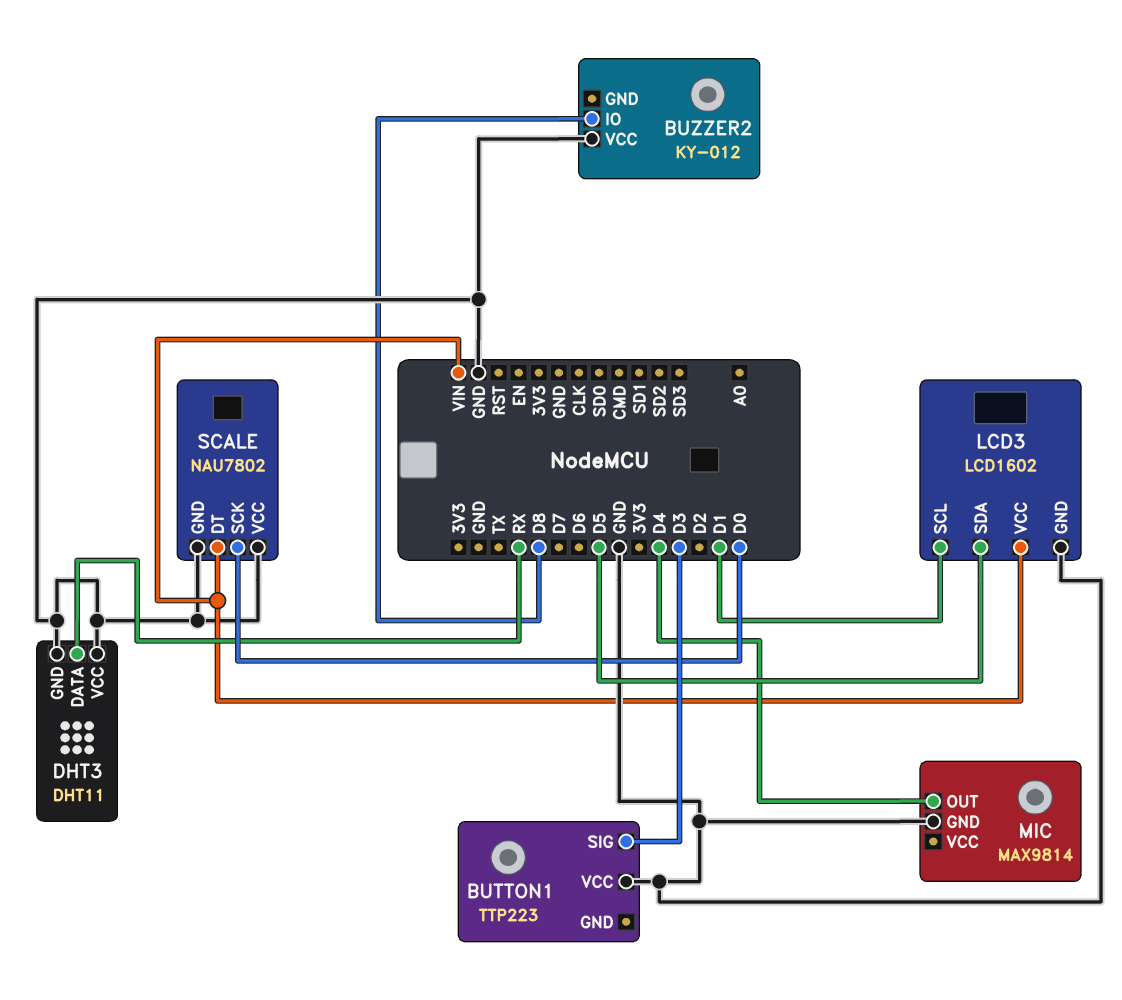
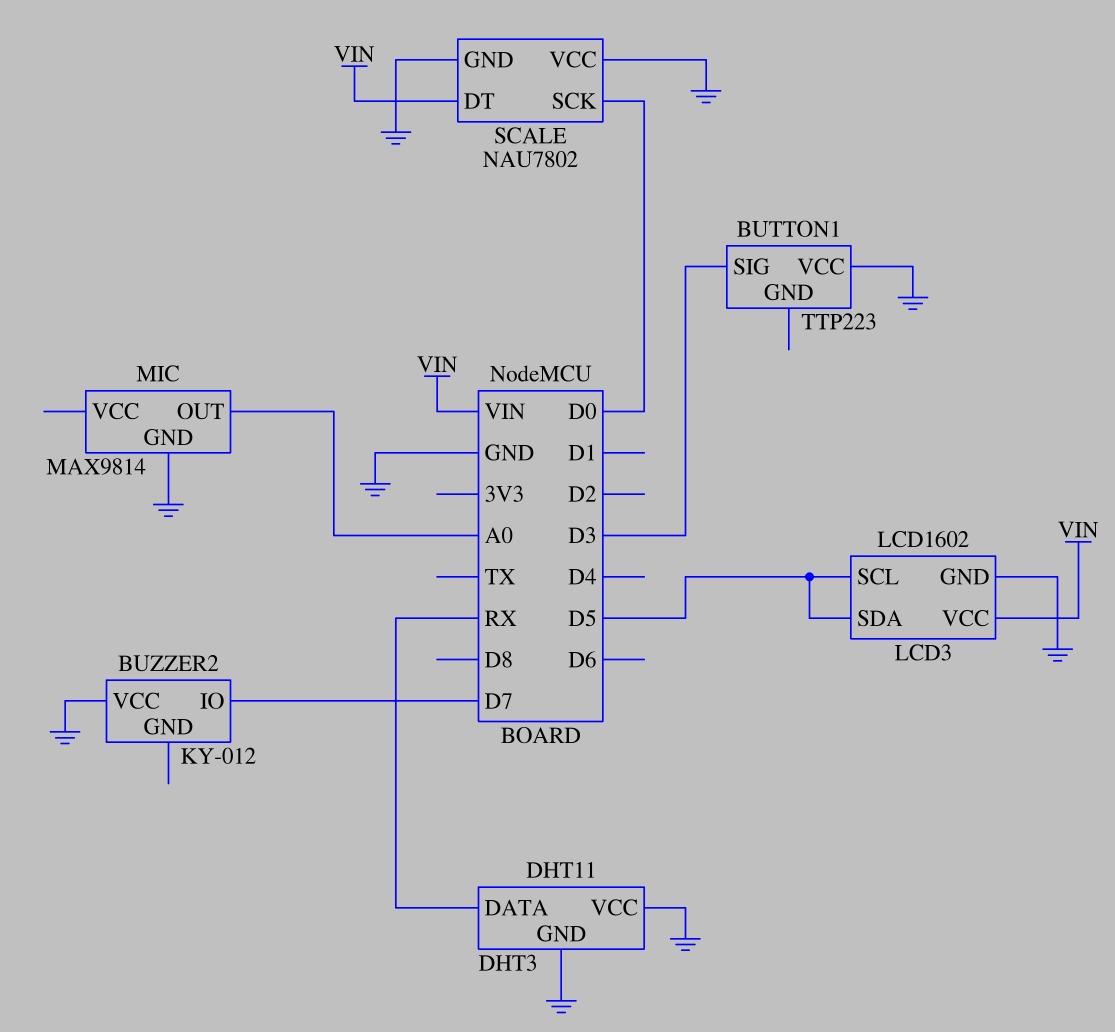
BUZZER2 pin IO: D8 -> D7
LCD3 pin SCL: D1 -> D5
MIC pin OUT: D4 -> A0

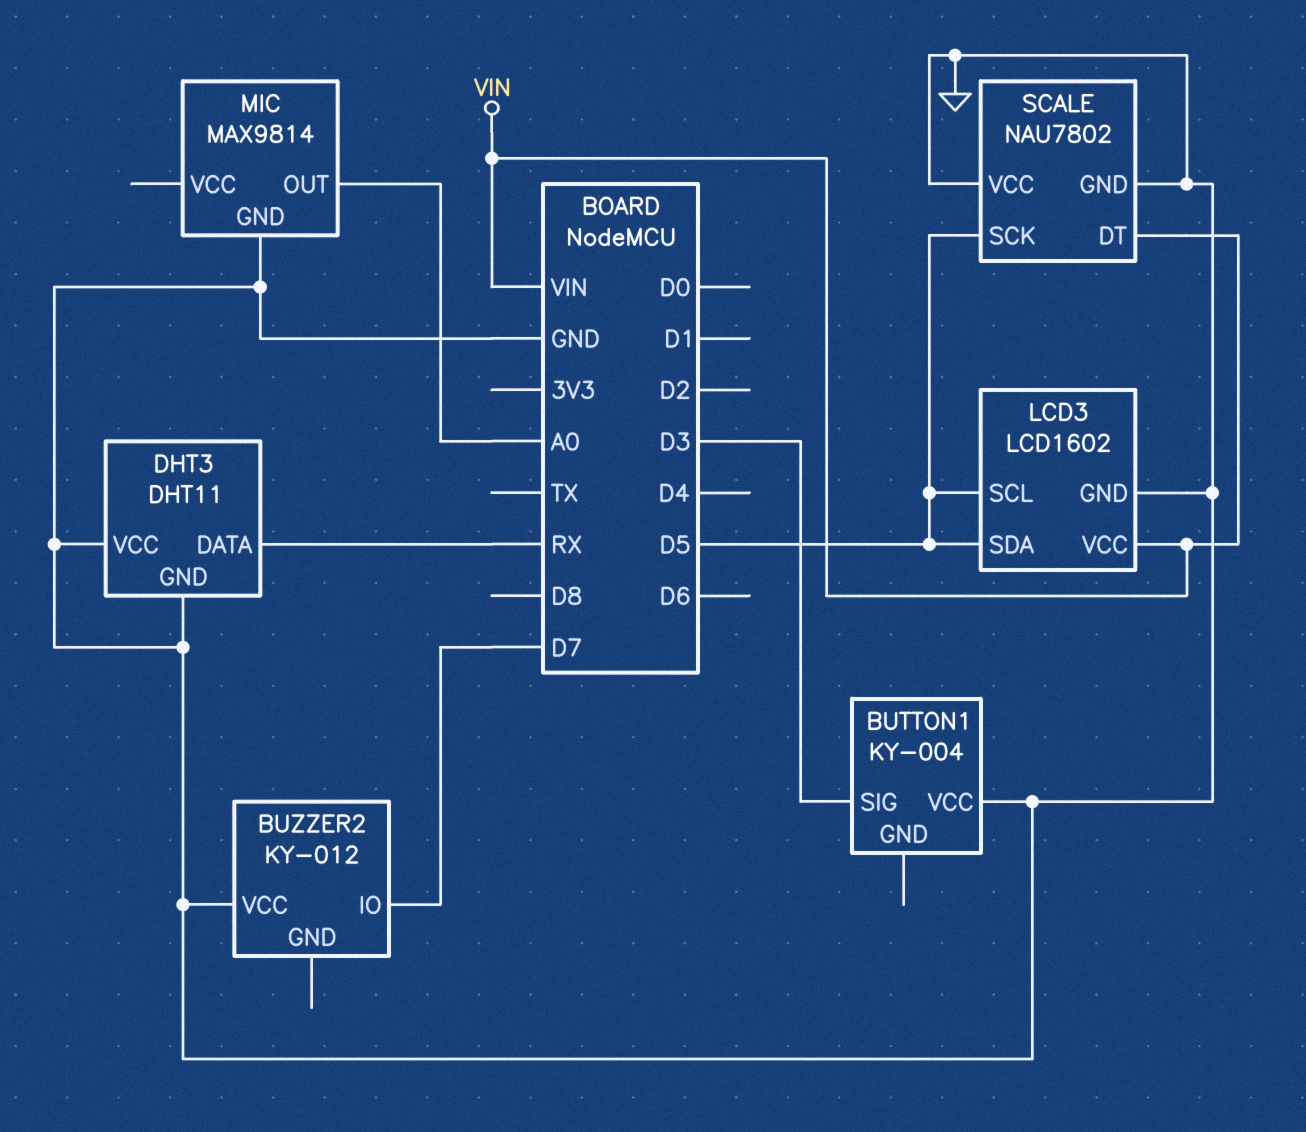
BUTTON1: TTP223 -> KY-004
SCALE pin SCK: D0 -> D5

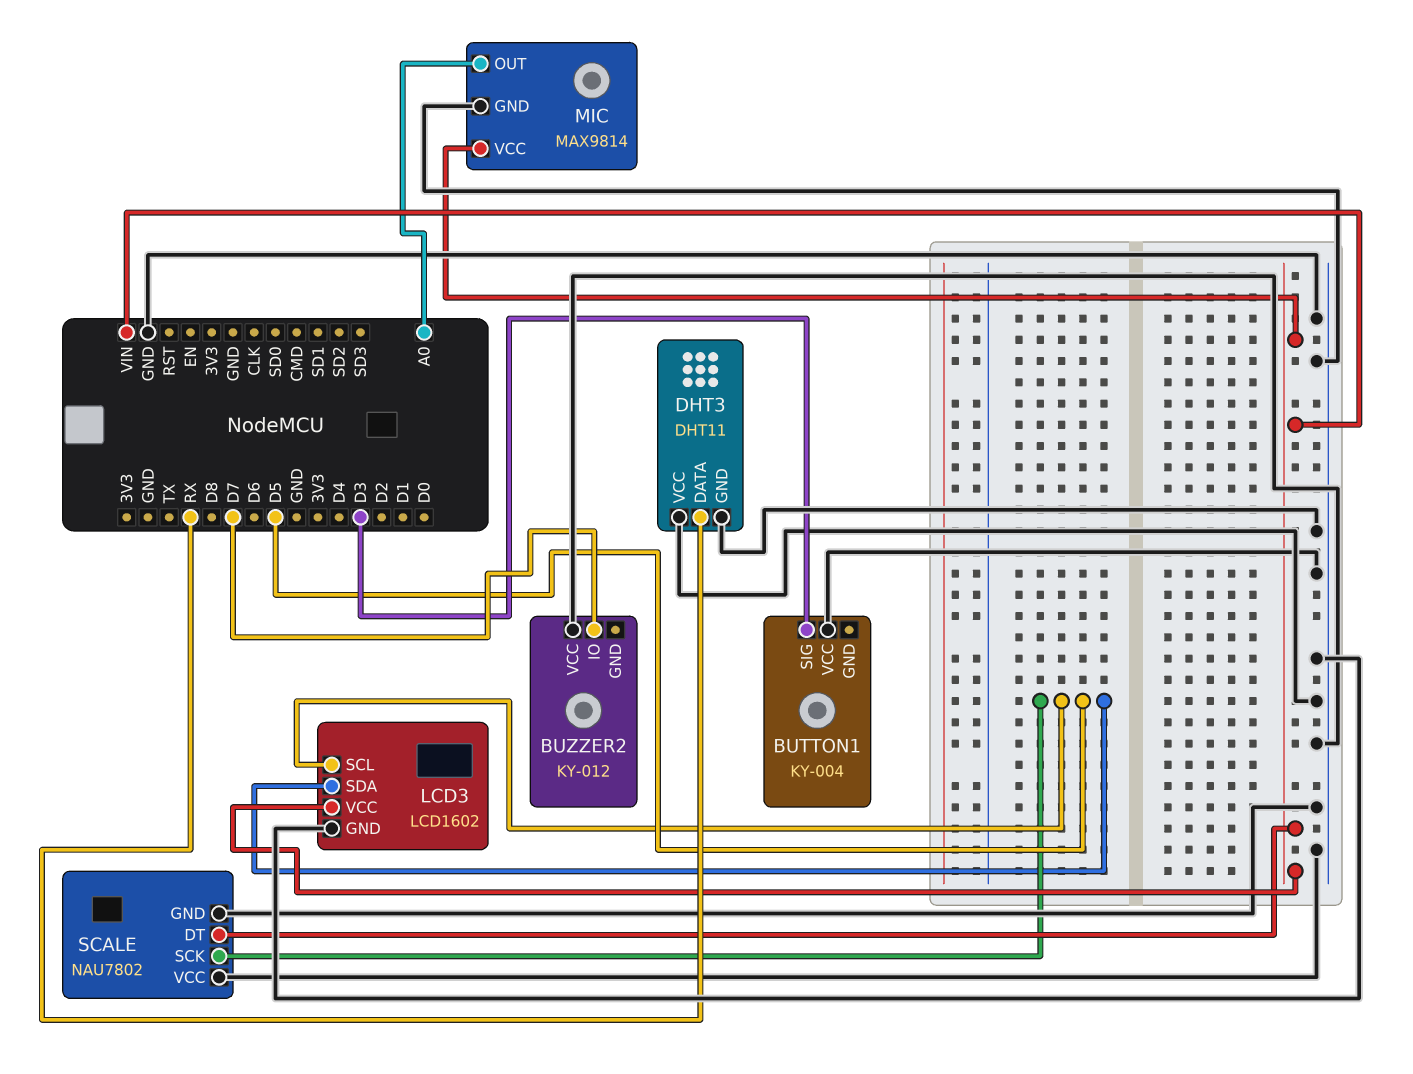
MIC pin VCC: none -> VIN

